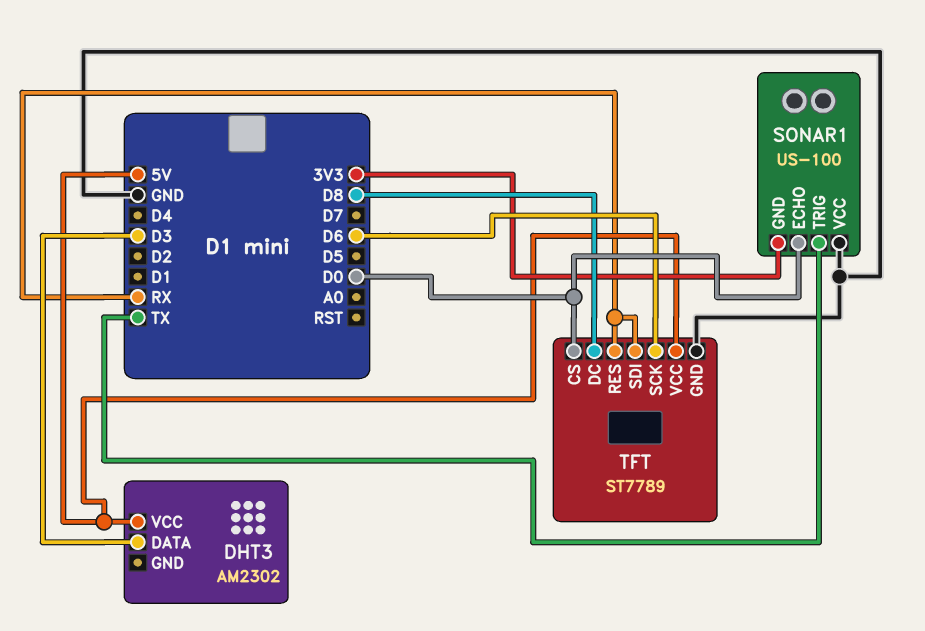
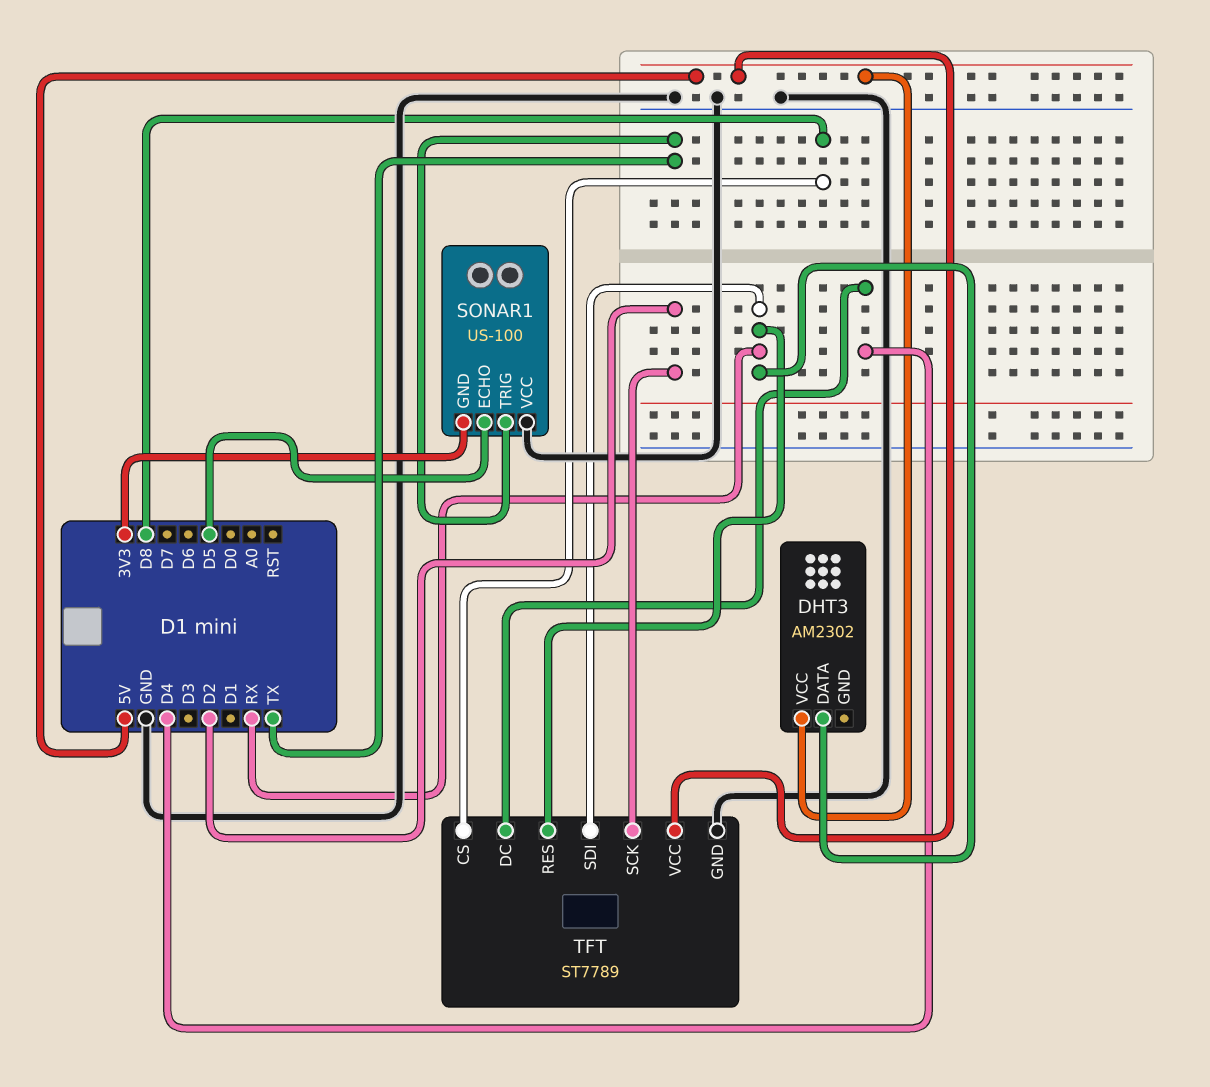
DHT3 pin DATA: D3 -> RX
SONAR1 pin ECHO: D0 -> D5
TFT pin CS: D0 -> D8
TFT pin DC: D8 -> D4
TFT pin SCK: D6 -> D2

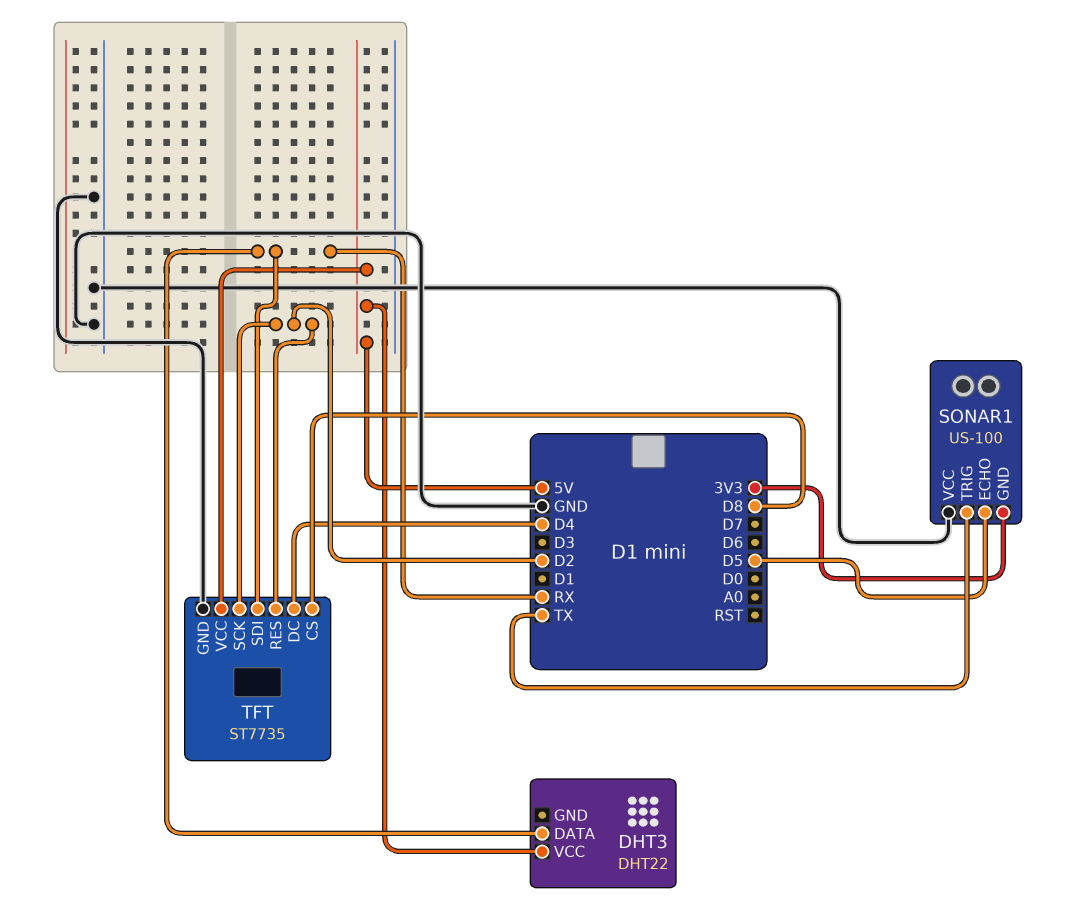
DHT3: AM2302 -> DHT22
TFT: ST7789 -> ST7735
TFT pin RES: RX -> D2

